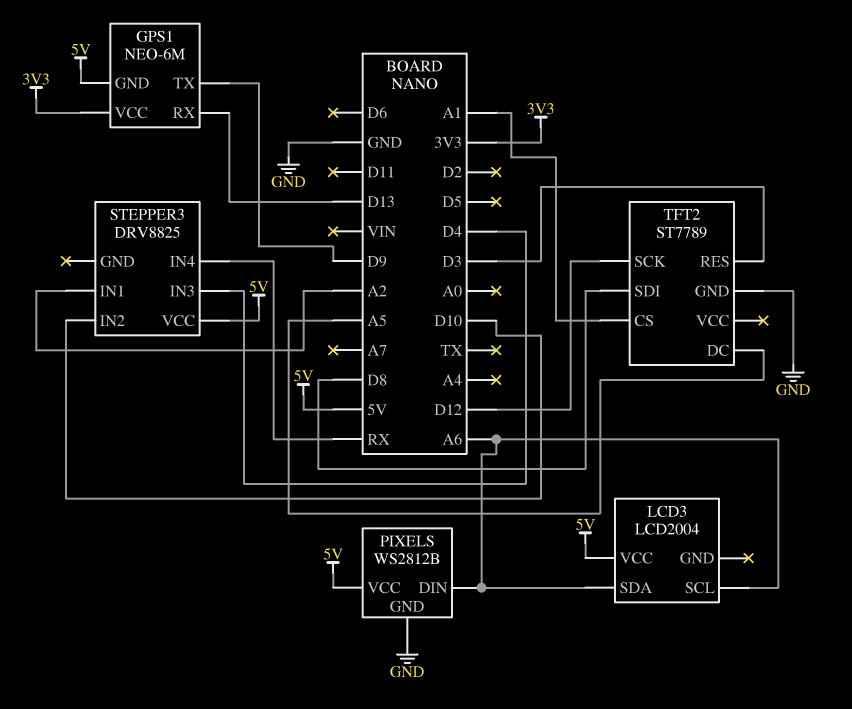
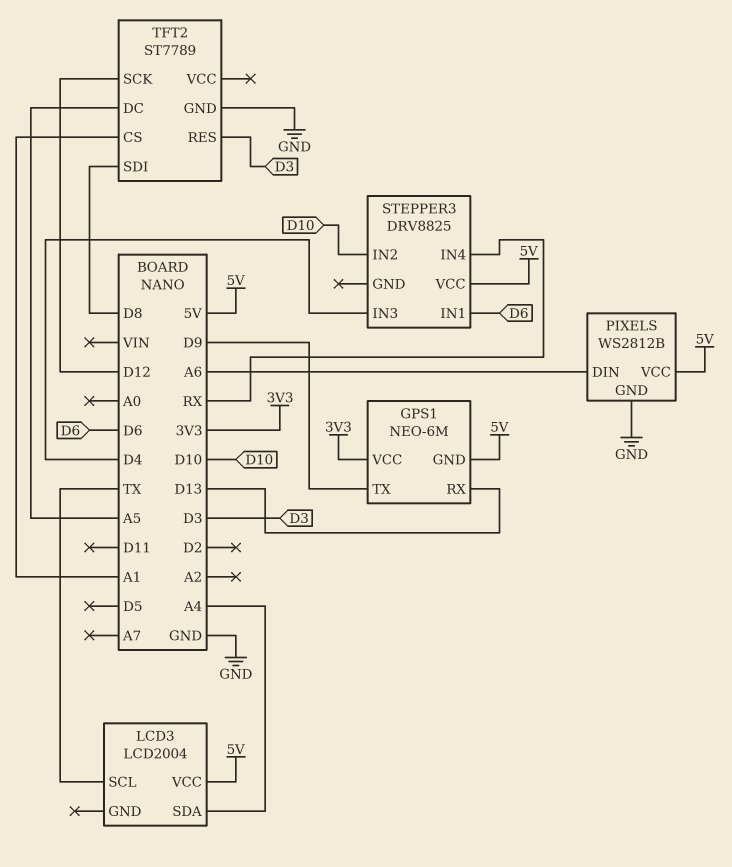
LCD3 pin SCL: A6 -> TX
LCD3 pin SDA: A6 -> A4
STEPPER3 pin IN1: A2 -> D6

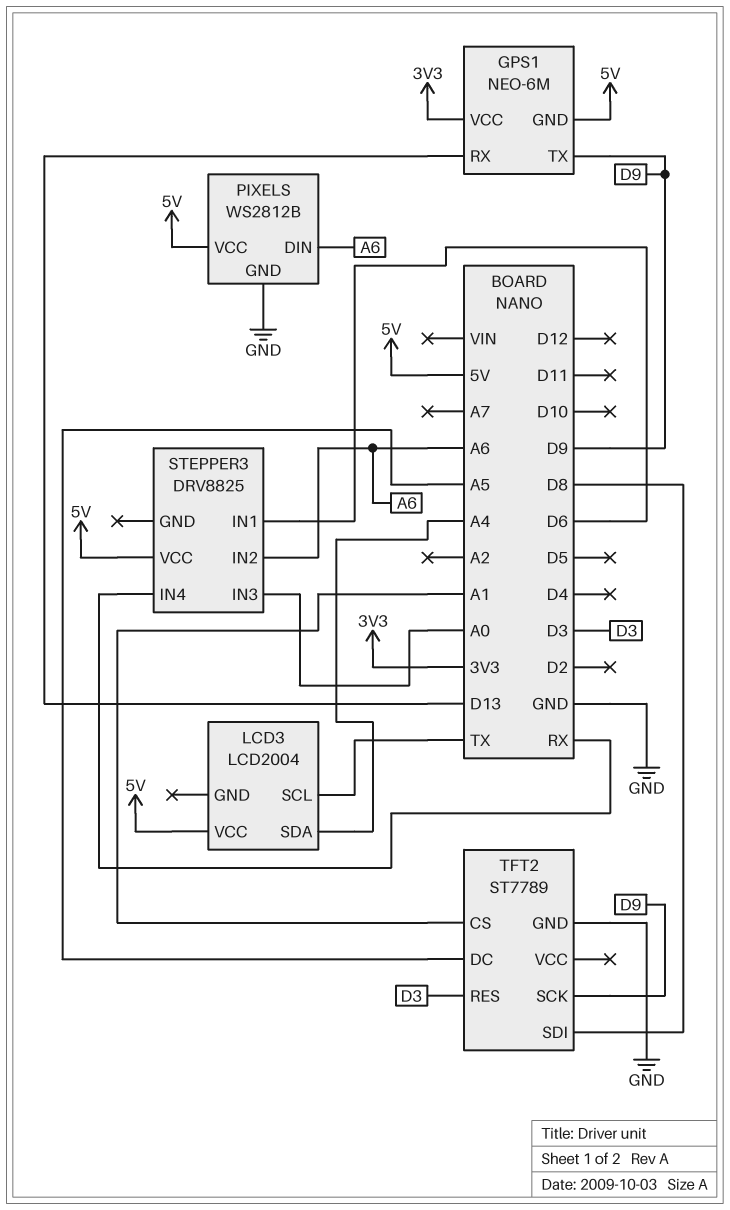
STEPPER3 pin IN2: D10 -> A6
STEPPER3 pin IN3: D4 -> A0
TFT2 pin SCK: D12 -> D9

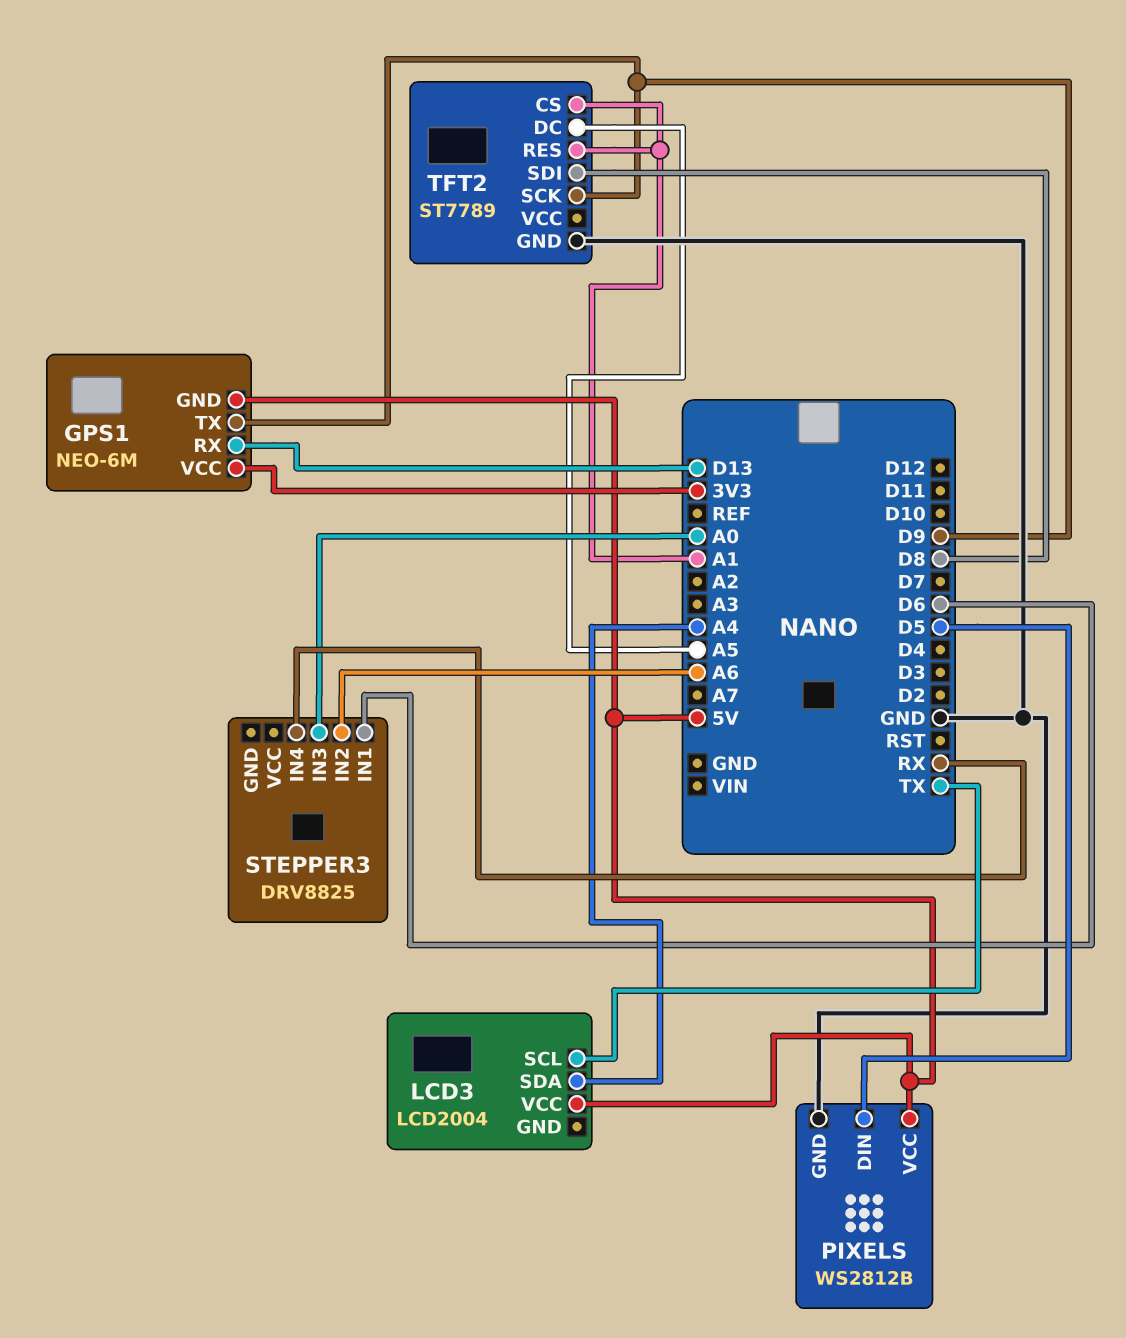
PIXELS pin DIN: A6 -> D5
STEPPER3 pin VCC: 5V -> none
TFT2 pin RES: D3 -> A1

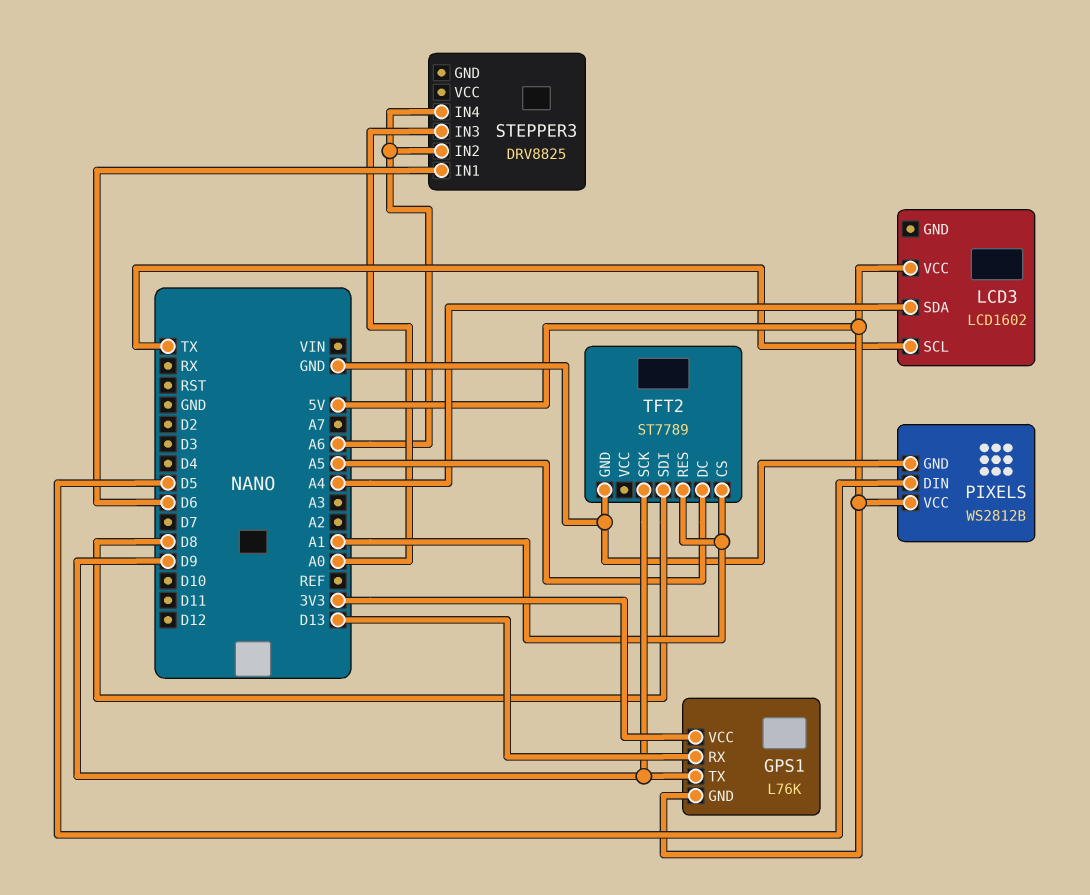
GPS1: NEO-6M -> L76K
LCD3: LCD2004 -> LCD1602
STEPPER3 pin IN4: RX -> A6

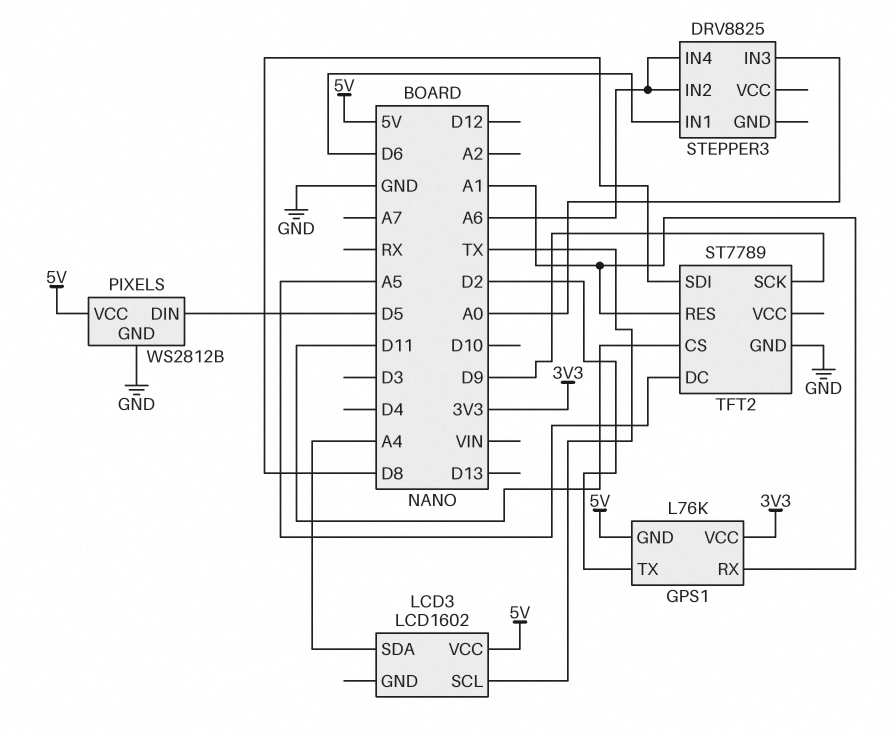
GPS1 pin RX: D13 -> A1
GPS1 pin TX: D9 -> D2
TFT2 pin CS: A1 -> D11

